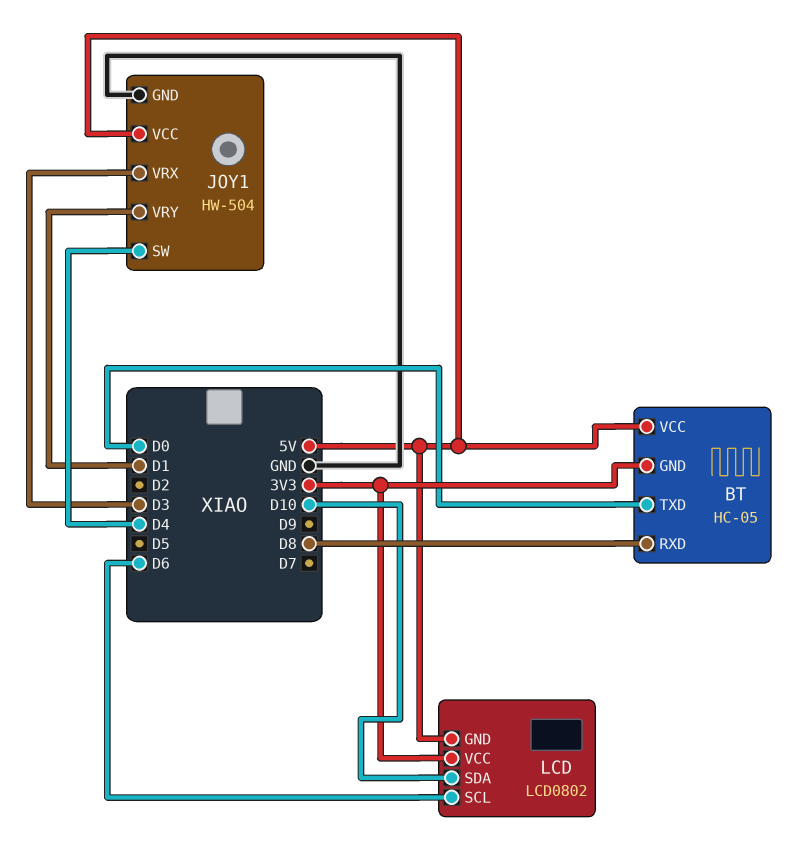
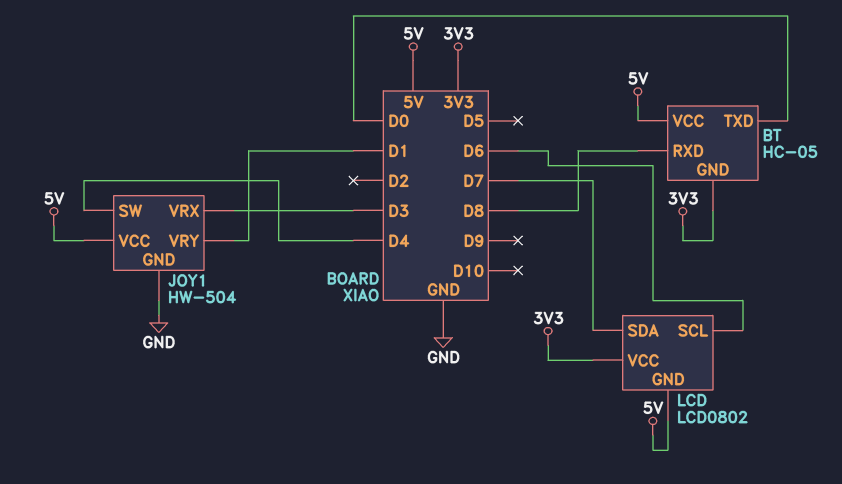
LCD pin SDA: D10 -> D7

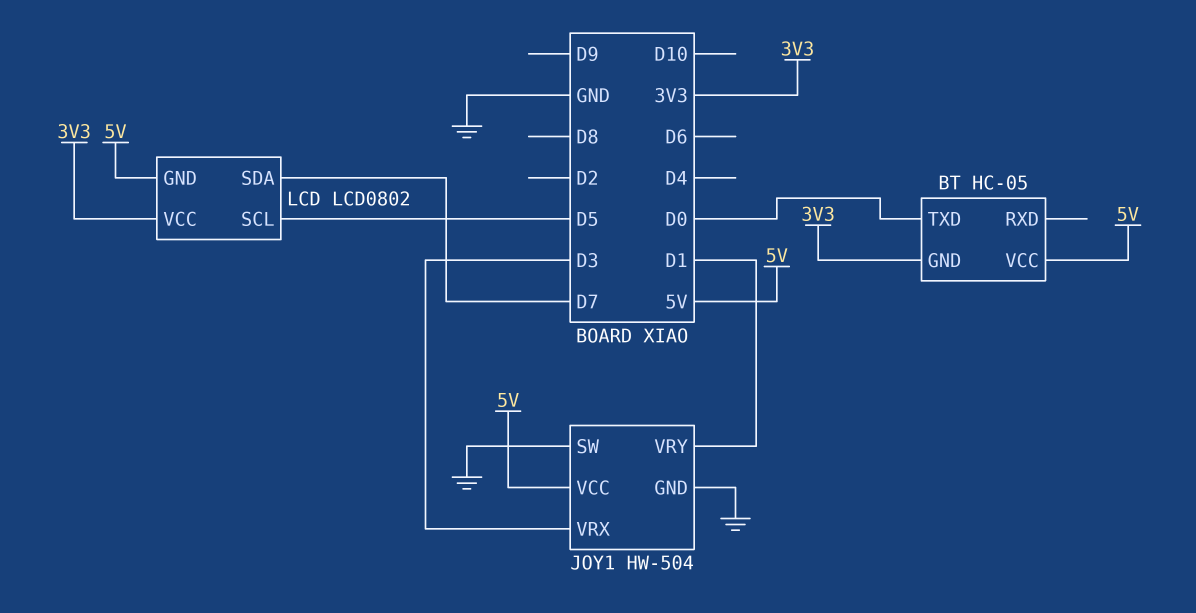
BT pin RXD: D8 -> none
JOY1 pin SW: D4 -> GND
LCD pin SCL: D6 -> D5

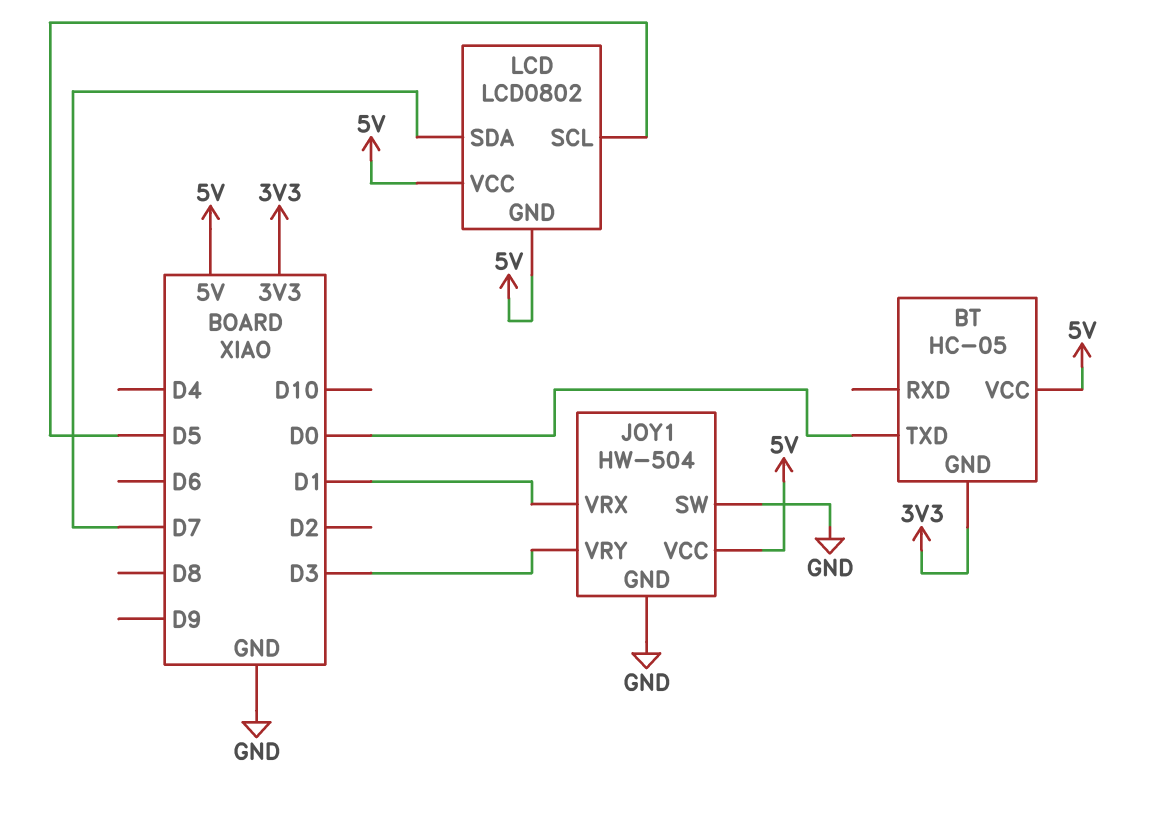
JOY1 pin VRX: D3 -> D1
JOY1 pin VRY: D1 -> D3
LCD pin VCC: 3V3 -> 5V

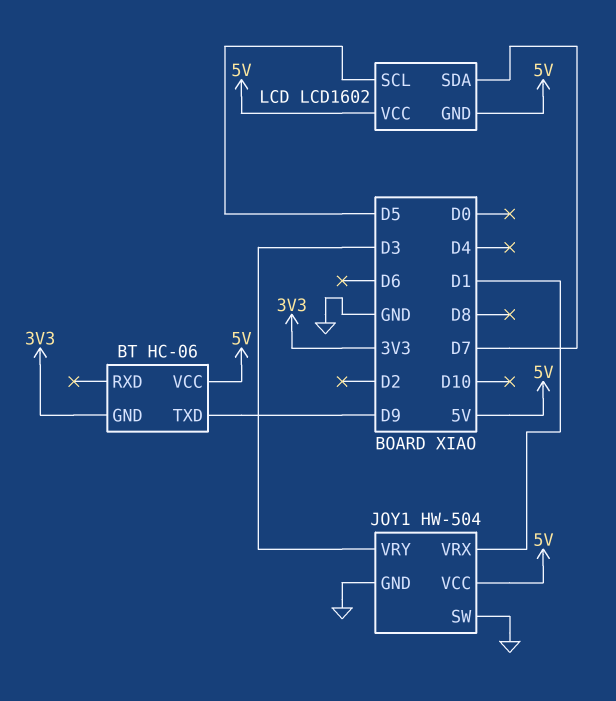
BT: HC-05 -> HC-06
BT pin TXD: D0 -> D9
LCD: LCD0802 -> LCD1602

